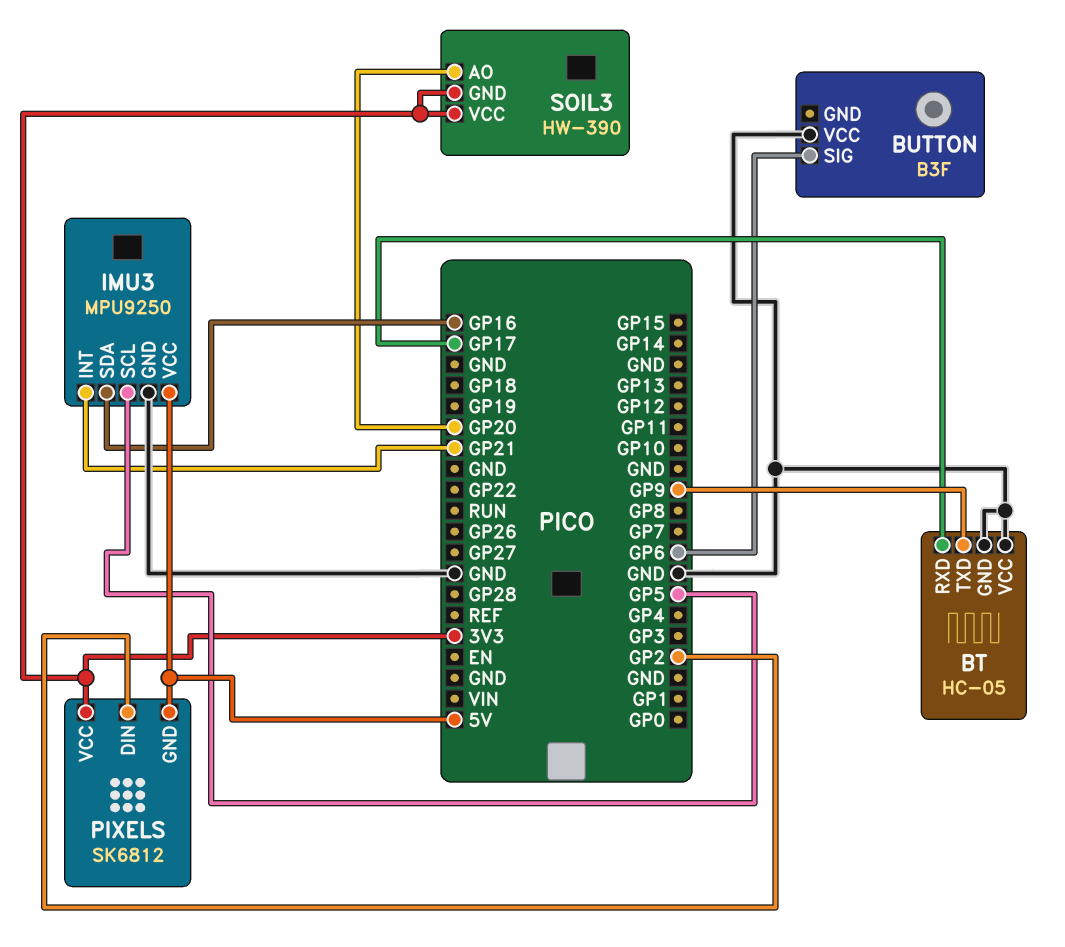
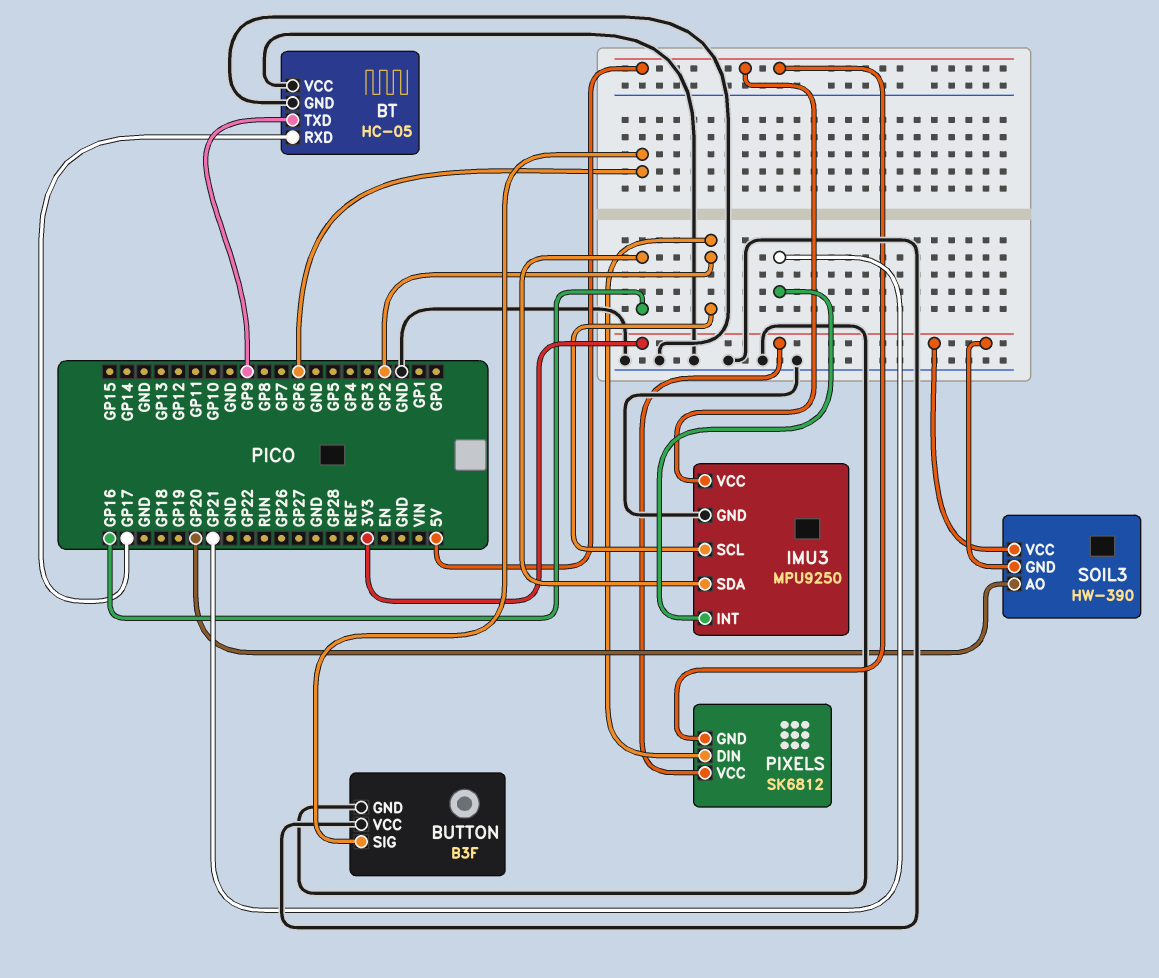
BUTTON pin GND: none -> GND
IMU3 pin SCL: GP5 -> GP2

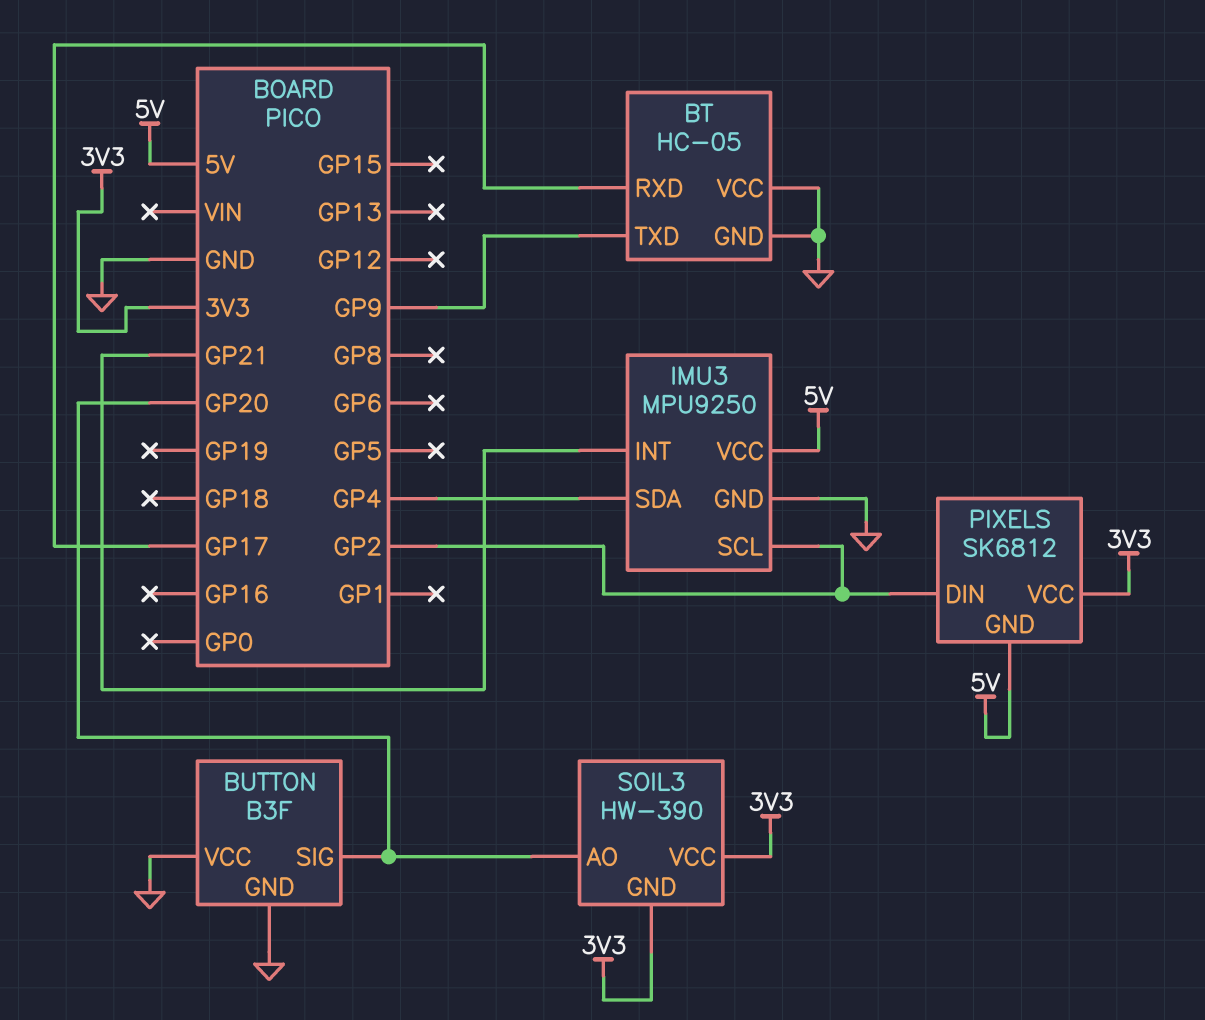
BUTTON pin SIG: GP6 -> GP20
IMU3 pin SDA: GP16 -> GP4

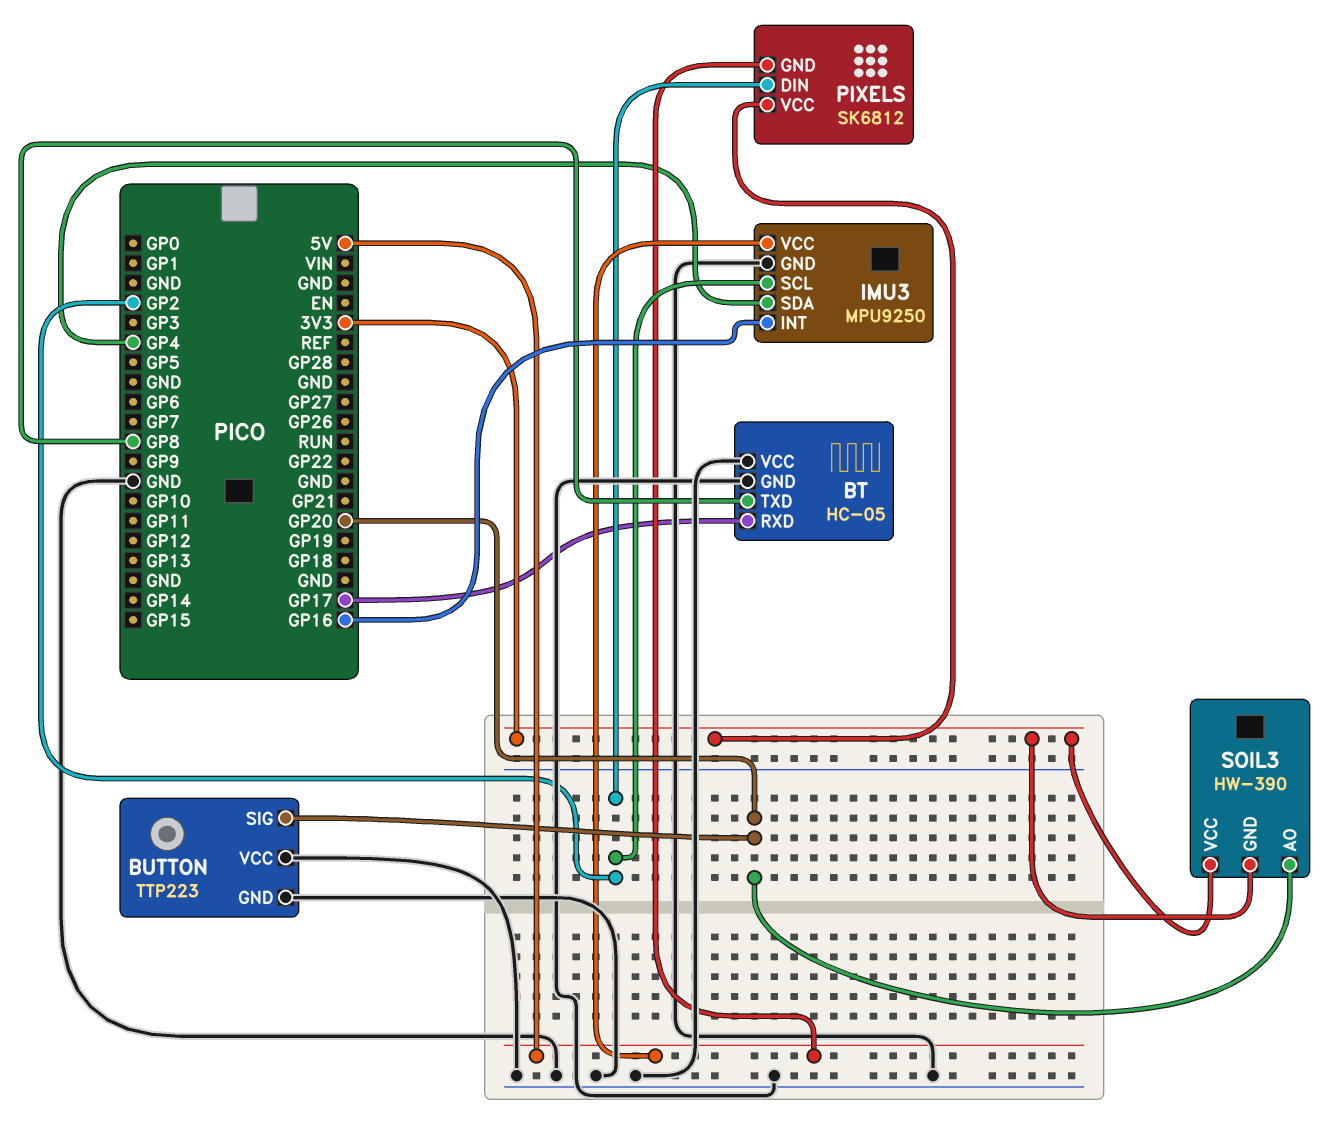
BT pin TXD: GP9 -> GP8
BUTTON: B3F -> TTP223
IMU3 pin INT: GP21 -> GP16

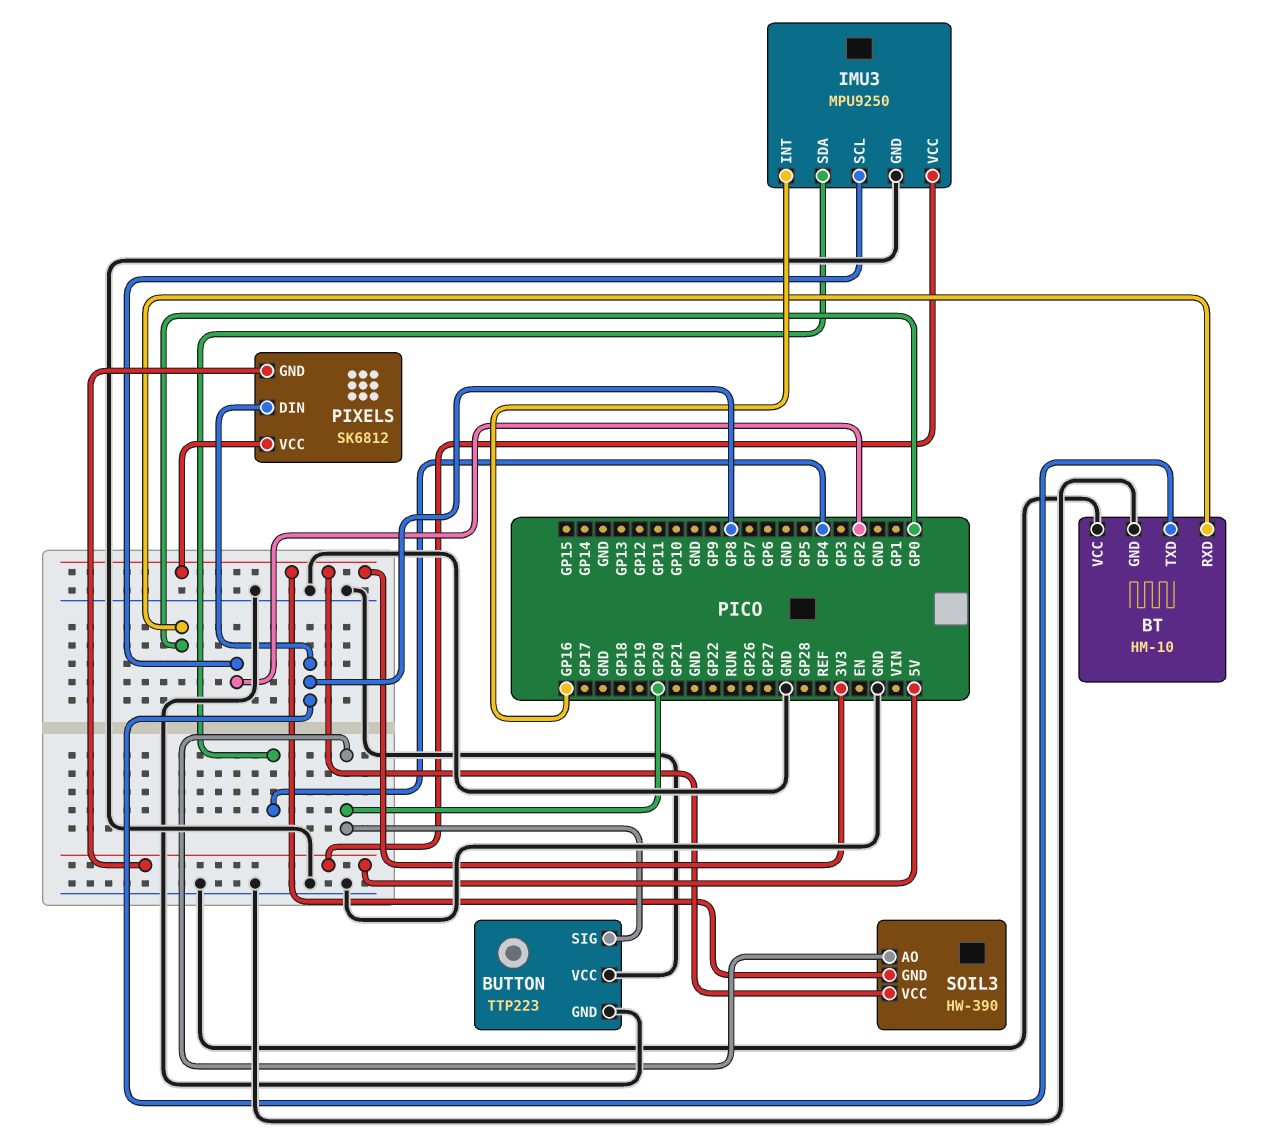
BT: HC-05 -> HM-10
BT pin RXD: GP17 -> GP0
PIXELS pin DIN: GP2 -> GP8

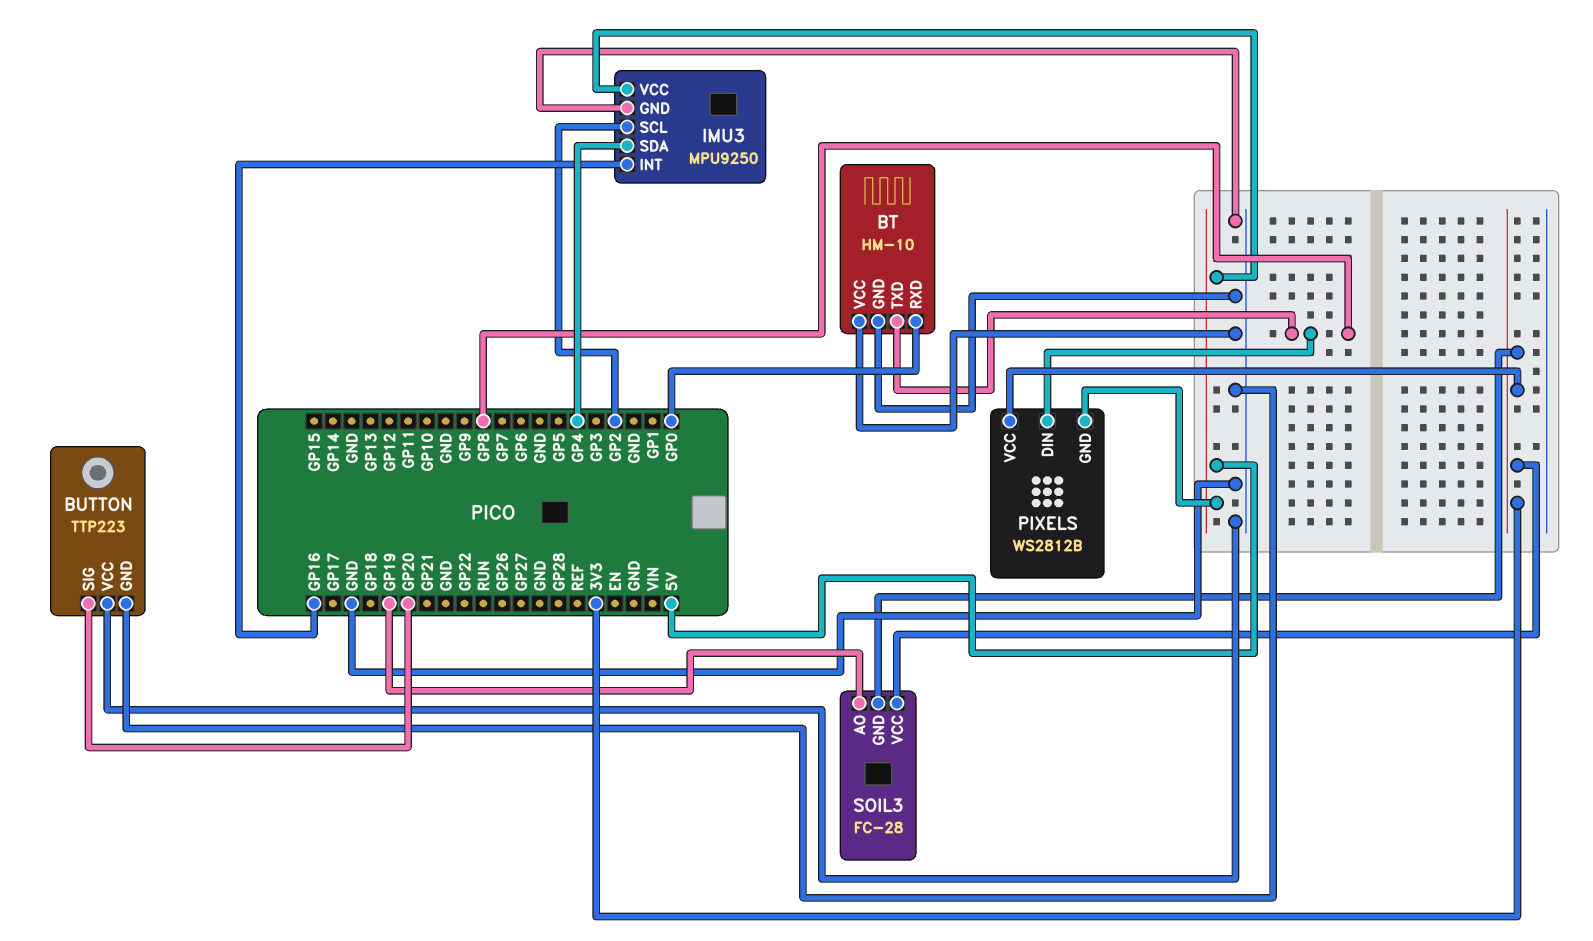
PIXELS: SK6812 -> WS2812B
SOIL3: HW-390 -> FC-28
SOIL3 pin AO: GP20 -> GP19

